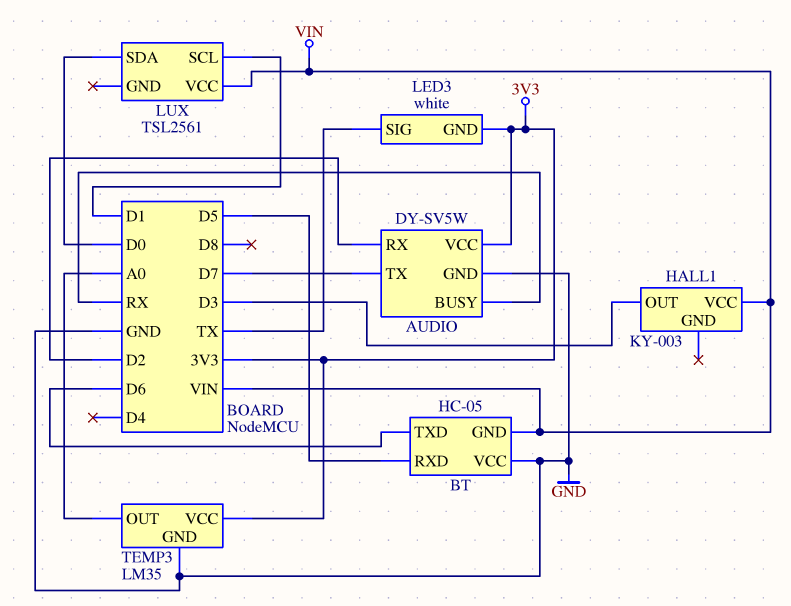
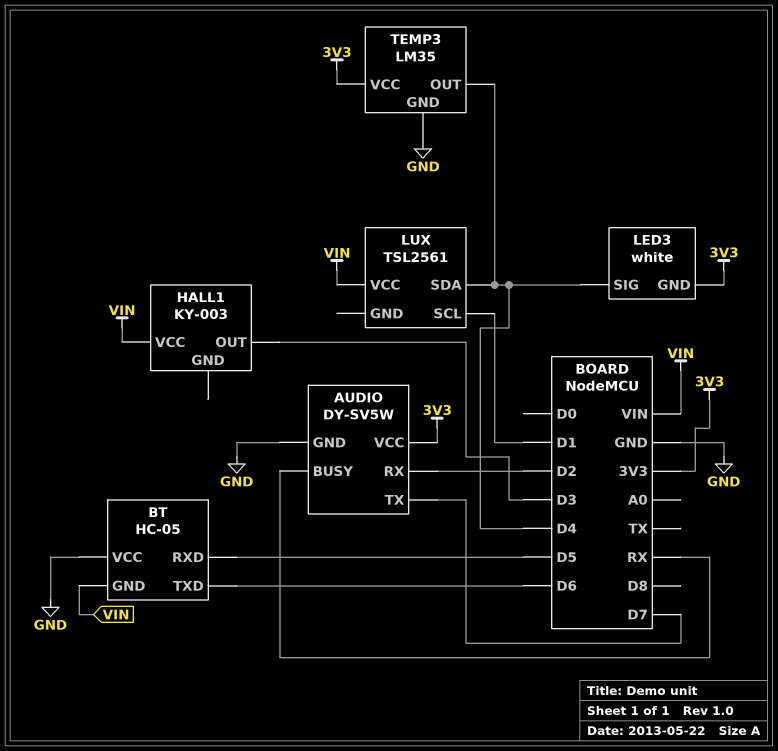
LED3 pin SIG: TX -> D4
LUX pin SDA: D0 -> D4
TEMP3 pin OUT: A0 -> D4

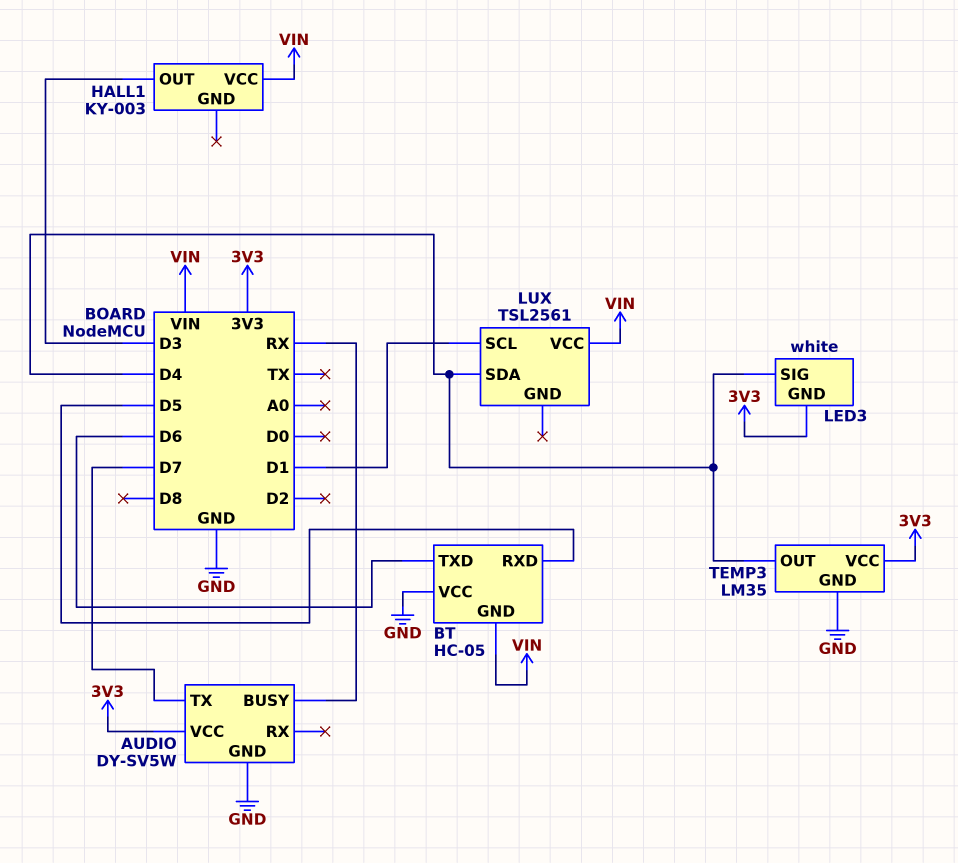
AUDIO pin RX: D2 -> none

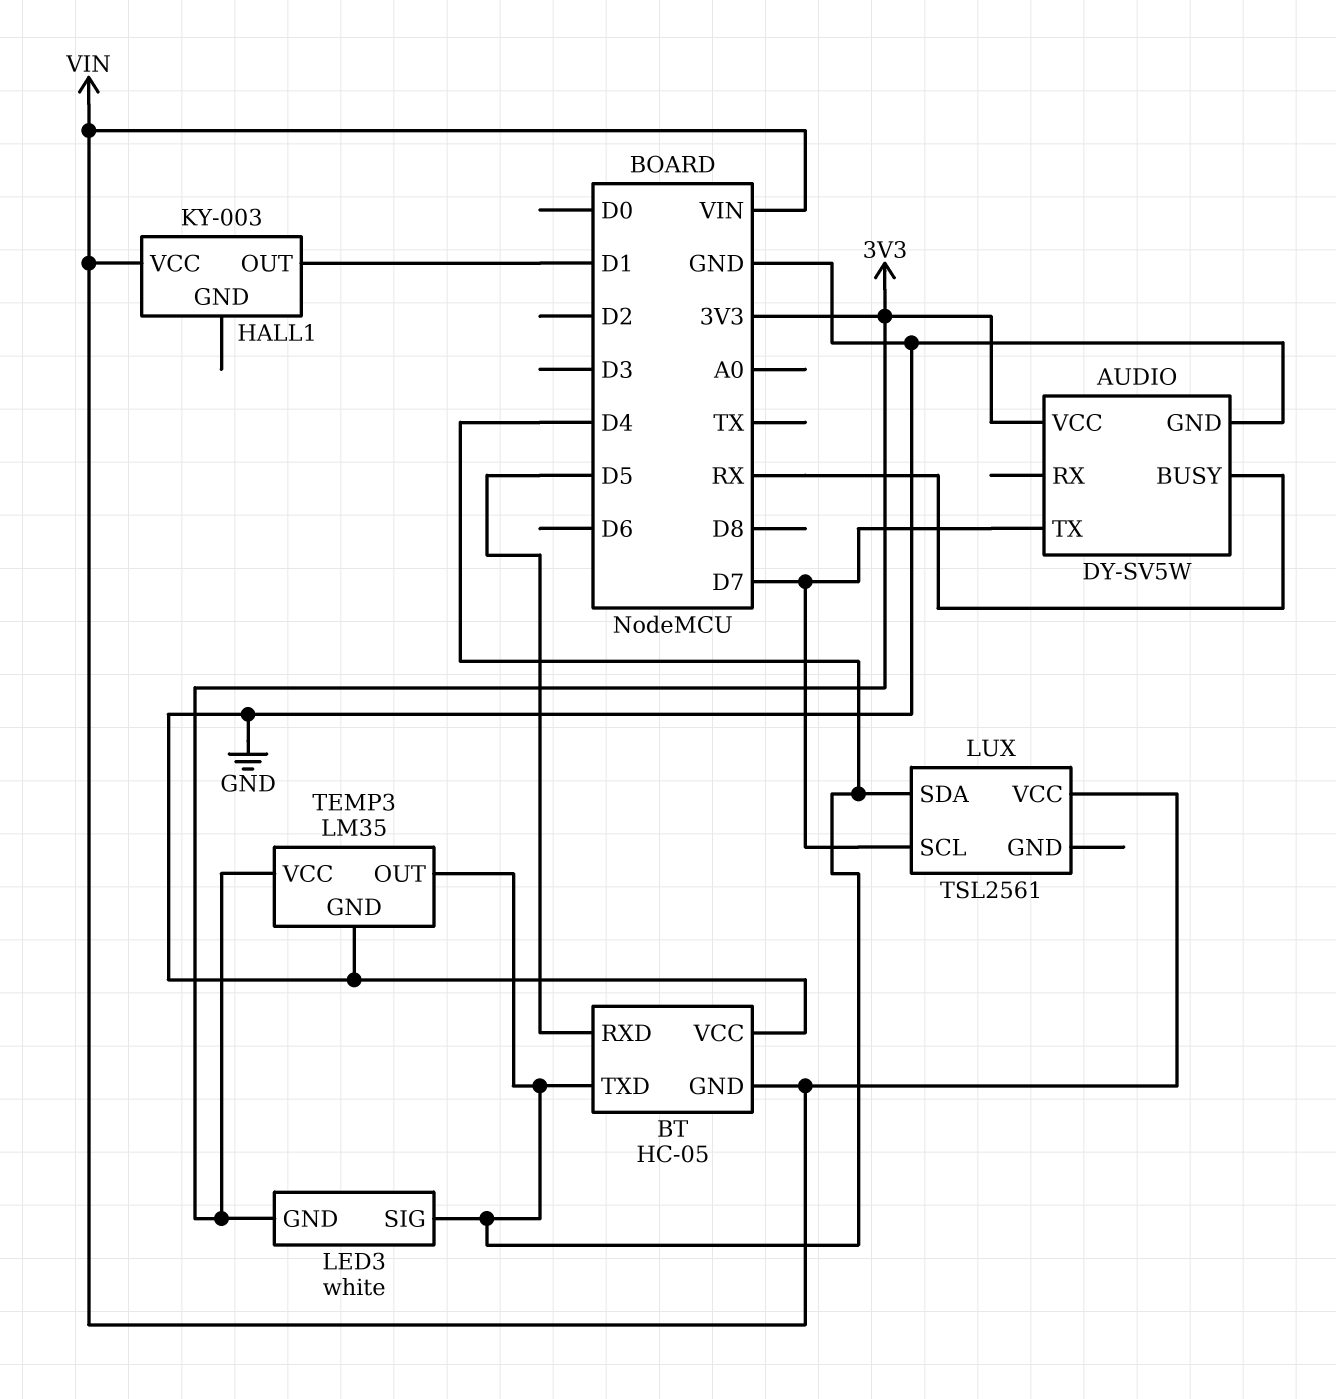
BT pin TXD: D6 -> D4
HALL1 pin OUT: D3 -> D1
LUX pin SCL: D1 -> D7

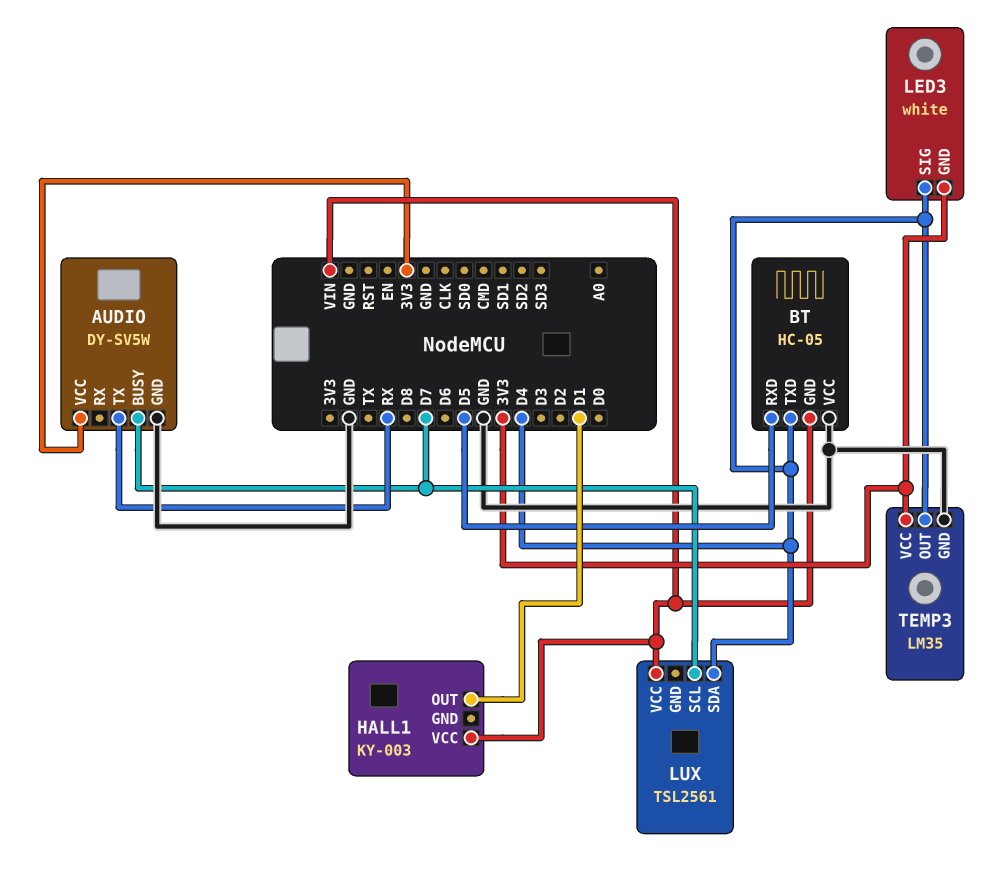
AUDIO pin BUSY: RX -> D7
AUDIO pin TX: D7 -> RX

